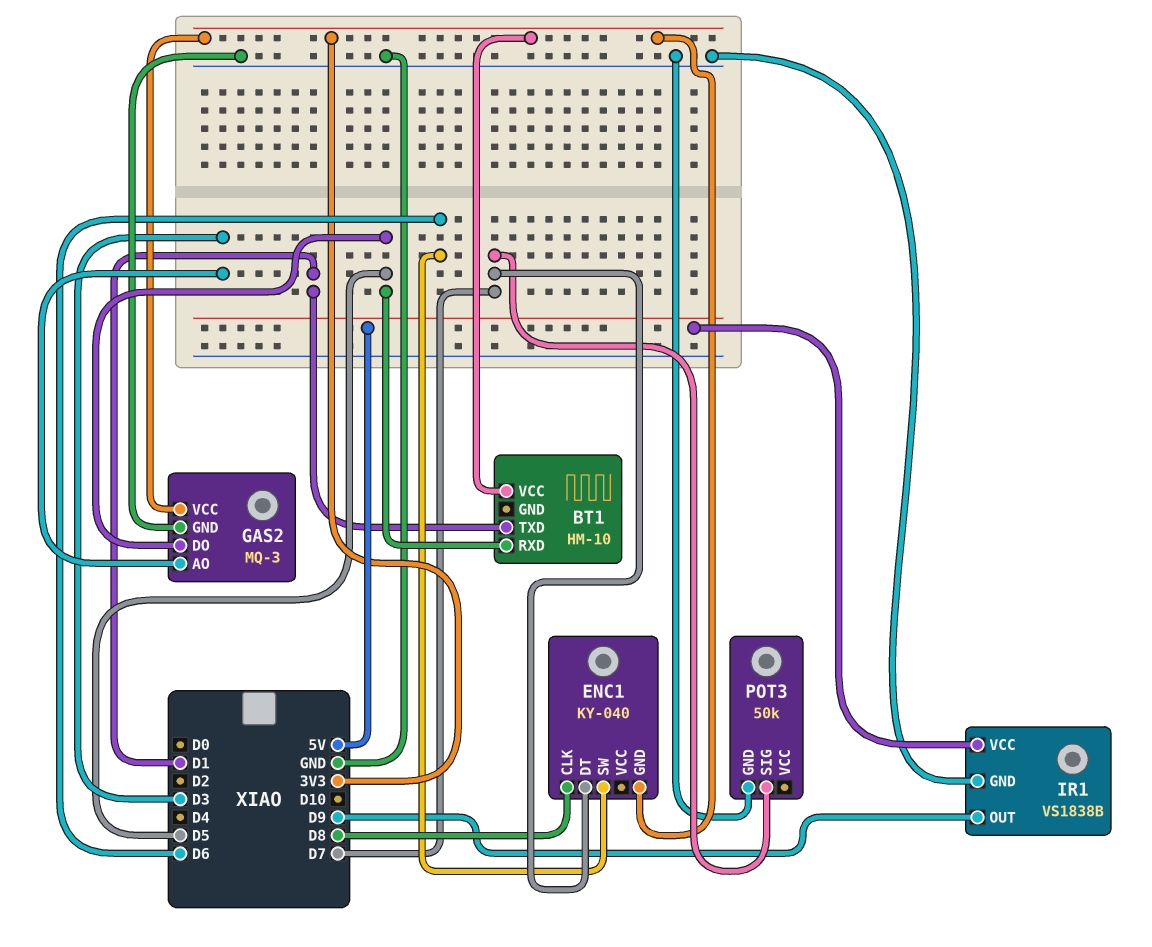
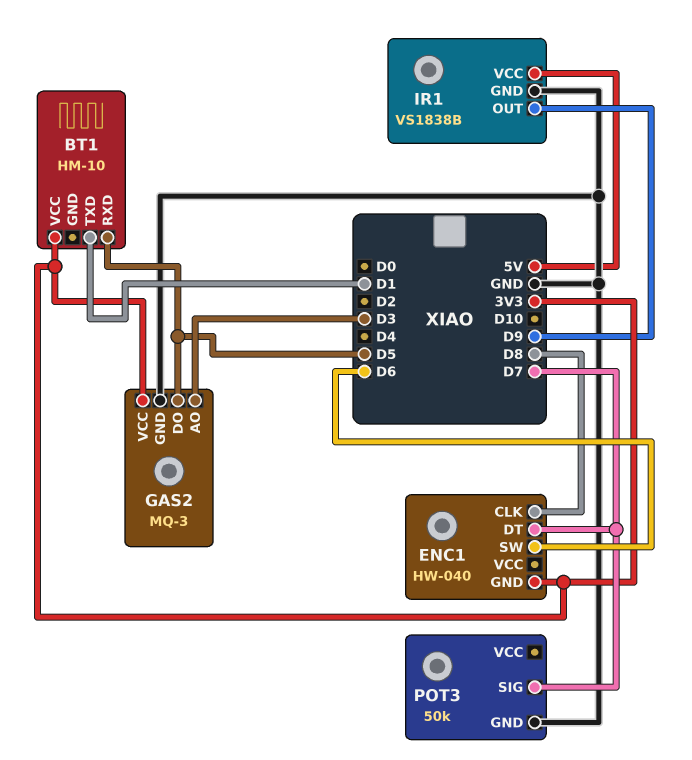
ENC1: KY-040 -> HW-040

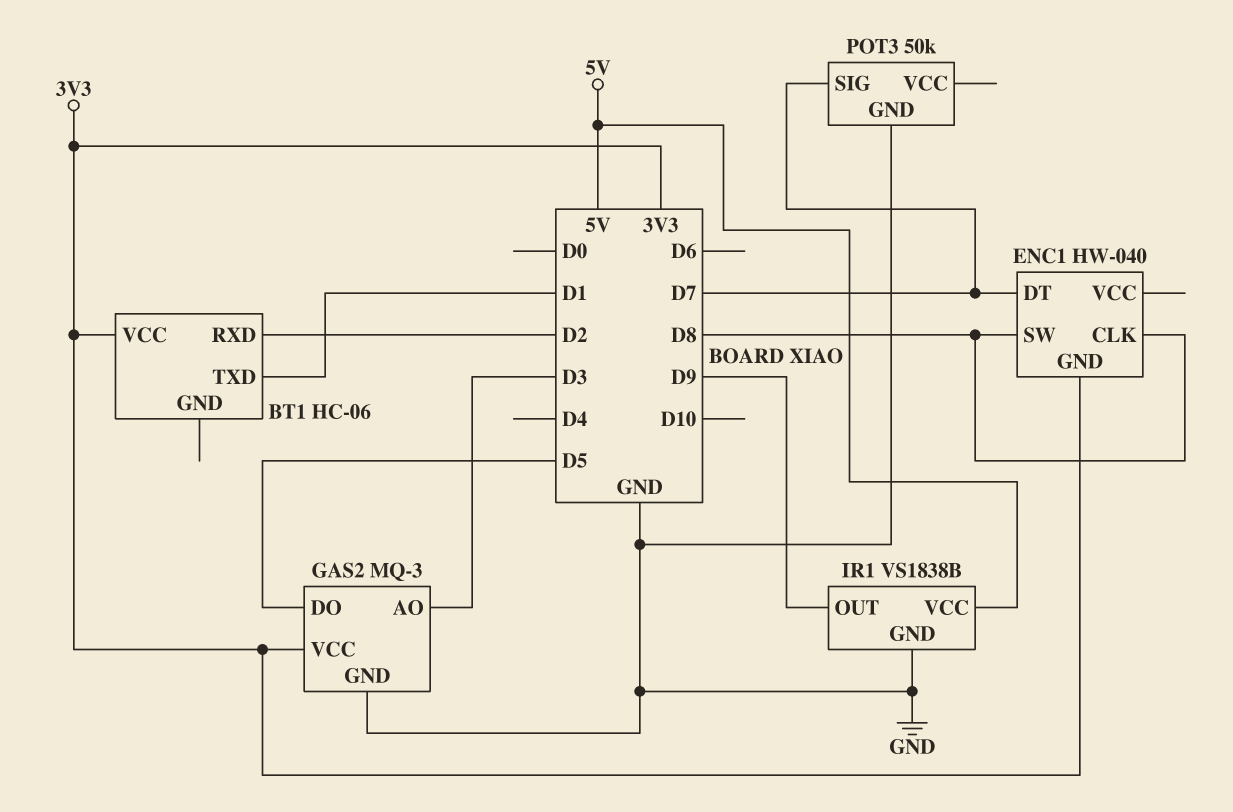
BT1: HM-10 -> HC-06
BT1 pin RXD: D5 -> D2
ENC1 pin SW: D6 -> D8

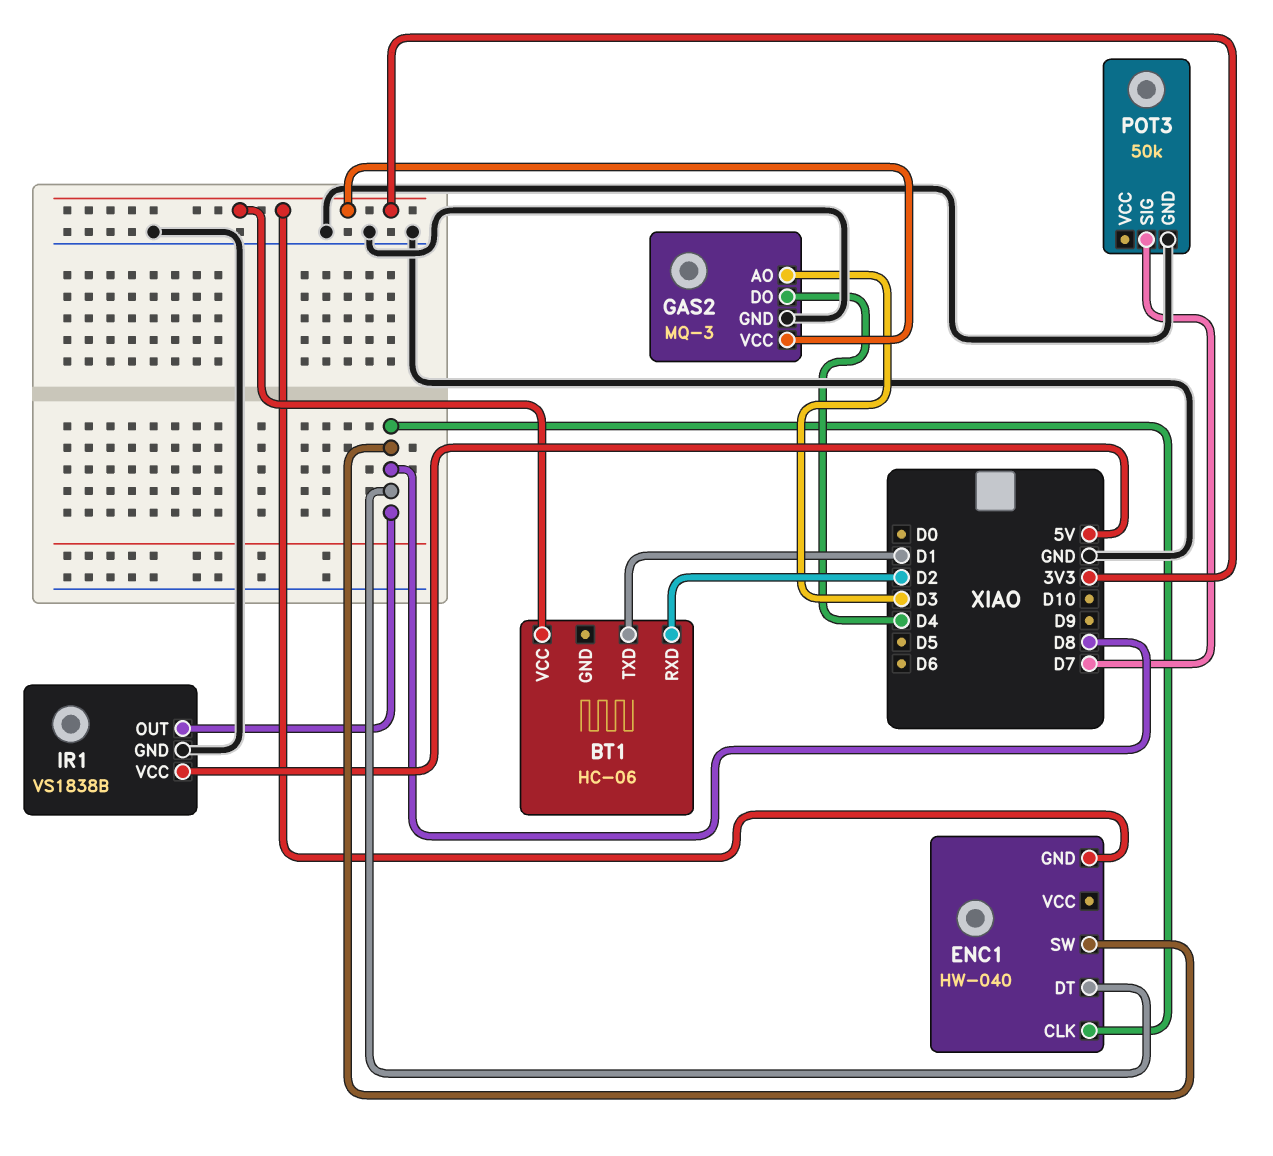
ENC1 pin DT: D7 -> D8
GAS2 pin DO: D5 -> D4
IR1 pin OUT: D9 -> D8

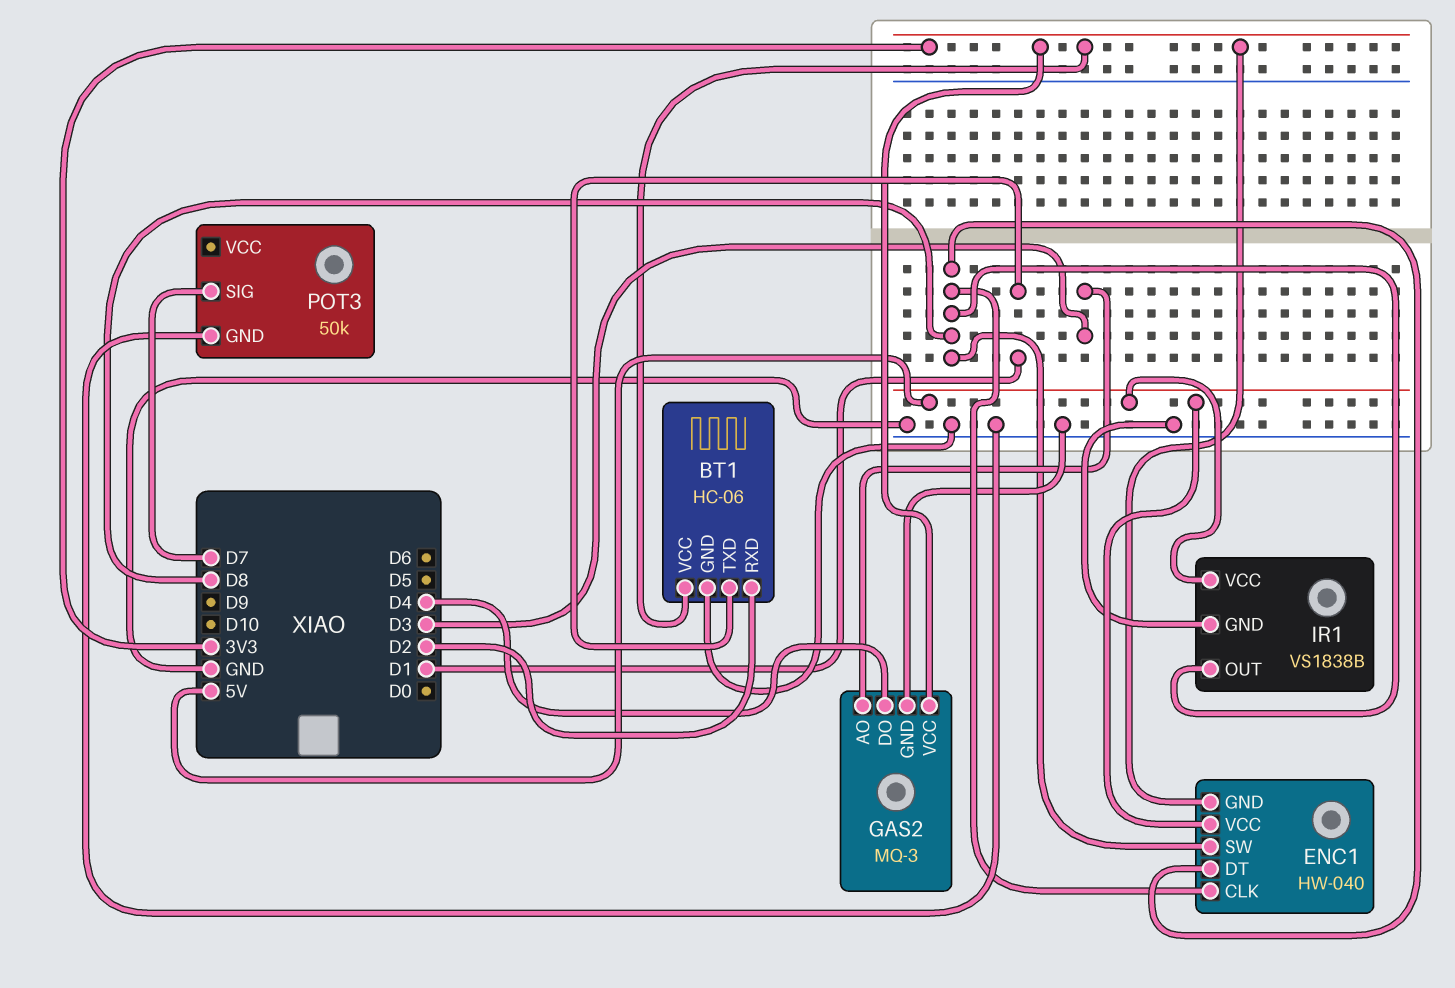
BT1 pin GND: none -> GND
ENC1 pin VCC: none -> 5V

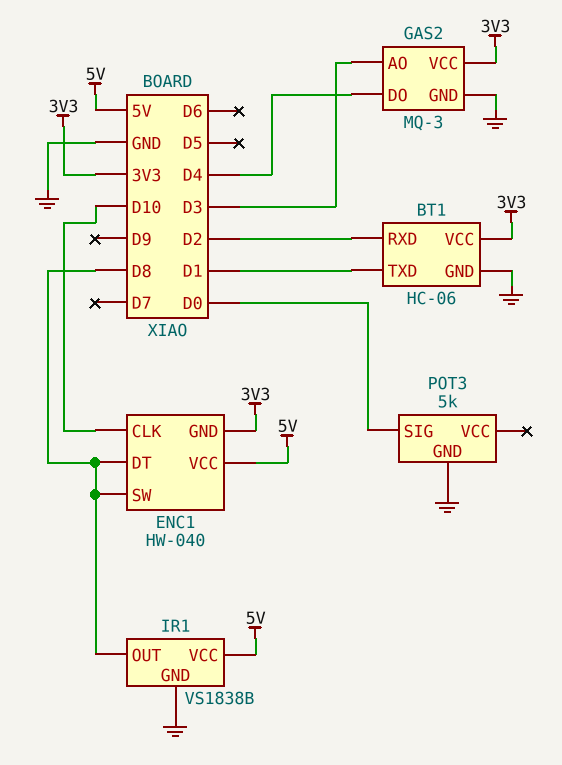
ENC1 pin CLK: D8 -> D10
POT3: 50k -> 5k
POT3 pin SIG: D7 -> D0

